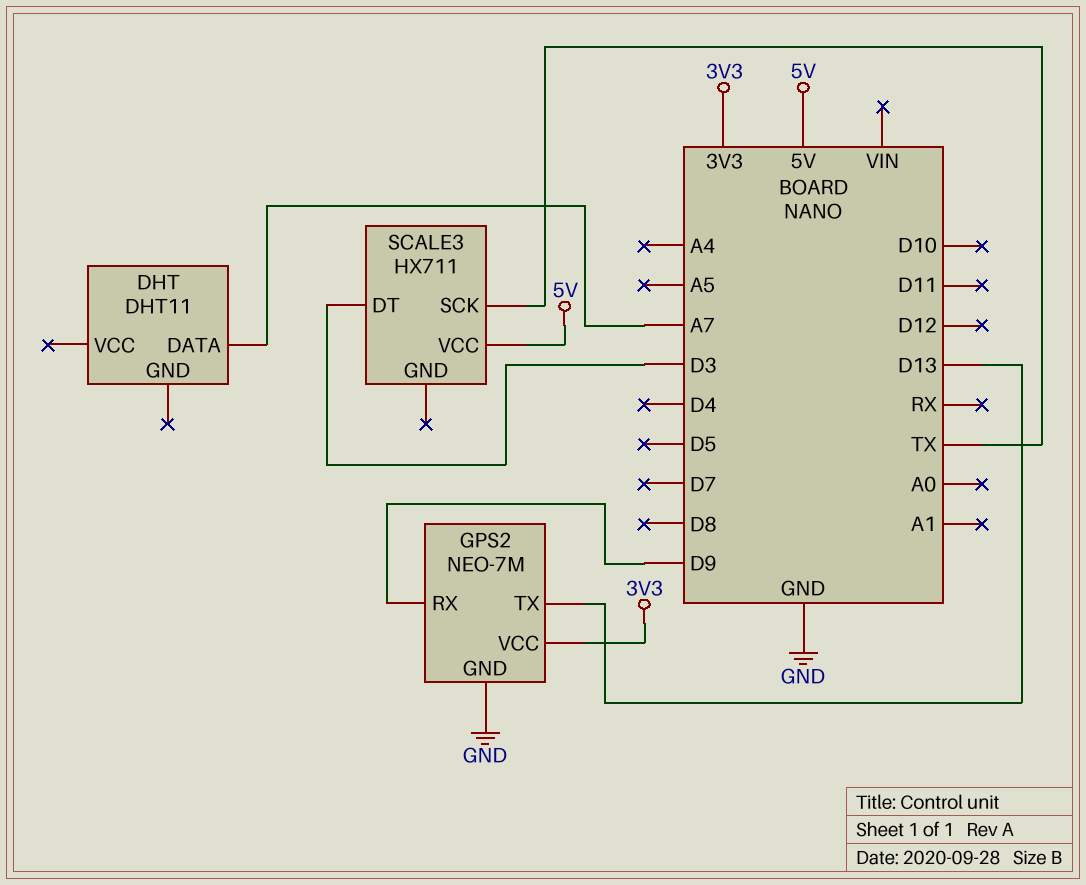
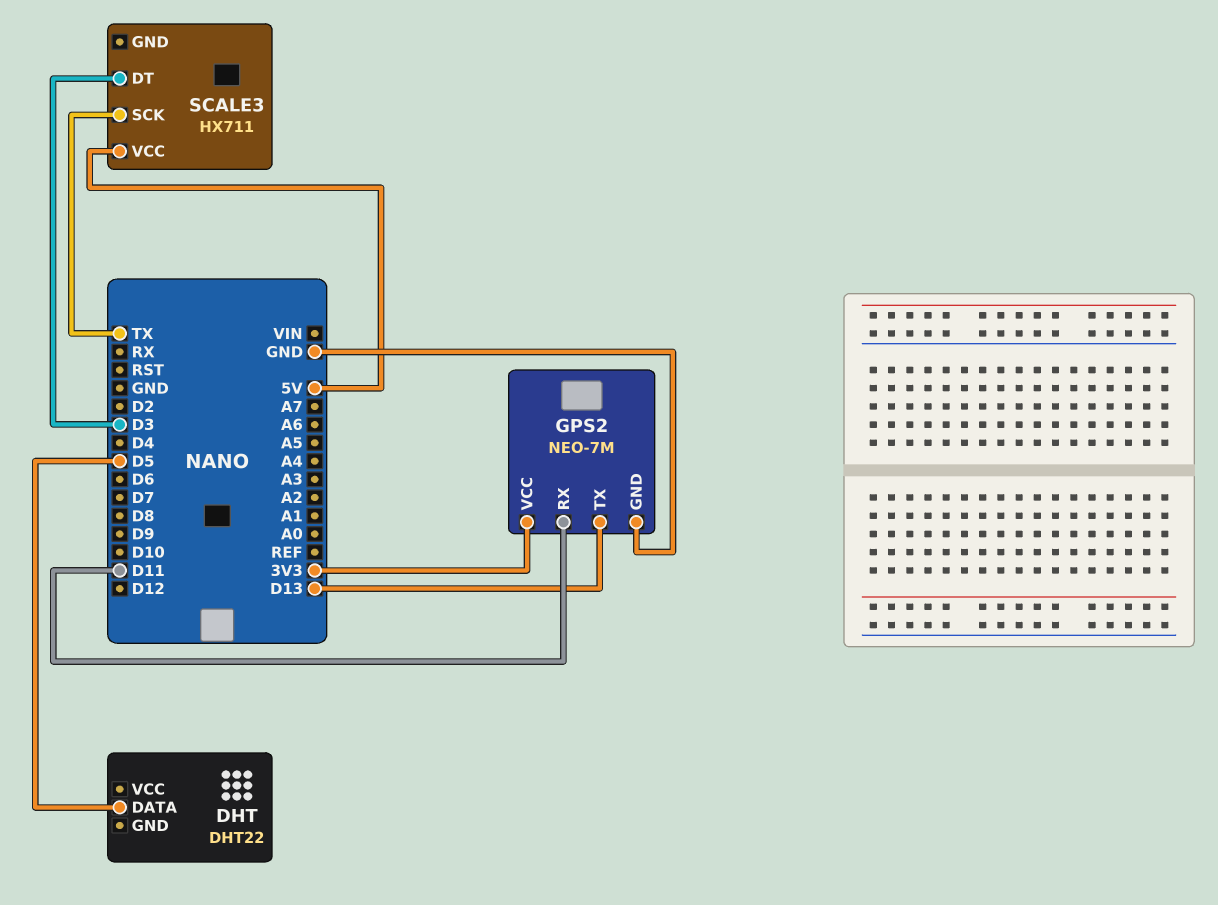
DHT: DHT11 -> DHT22
DHT pin DATA: A7 -> D5
GPS2 pin RX: D9 -> D11

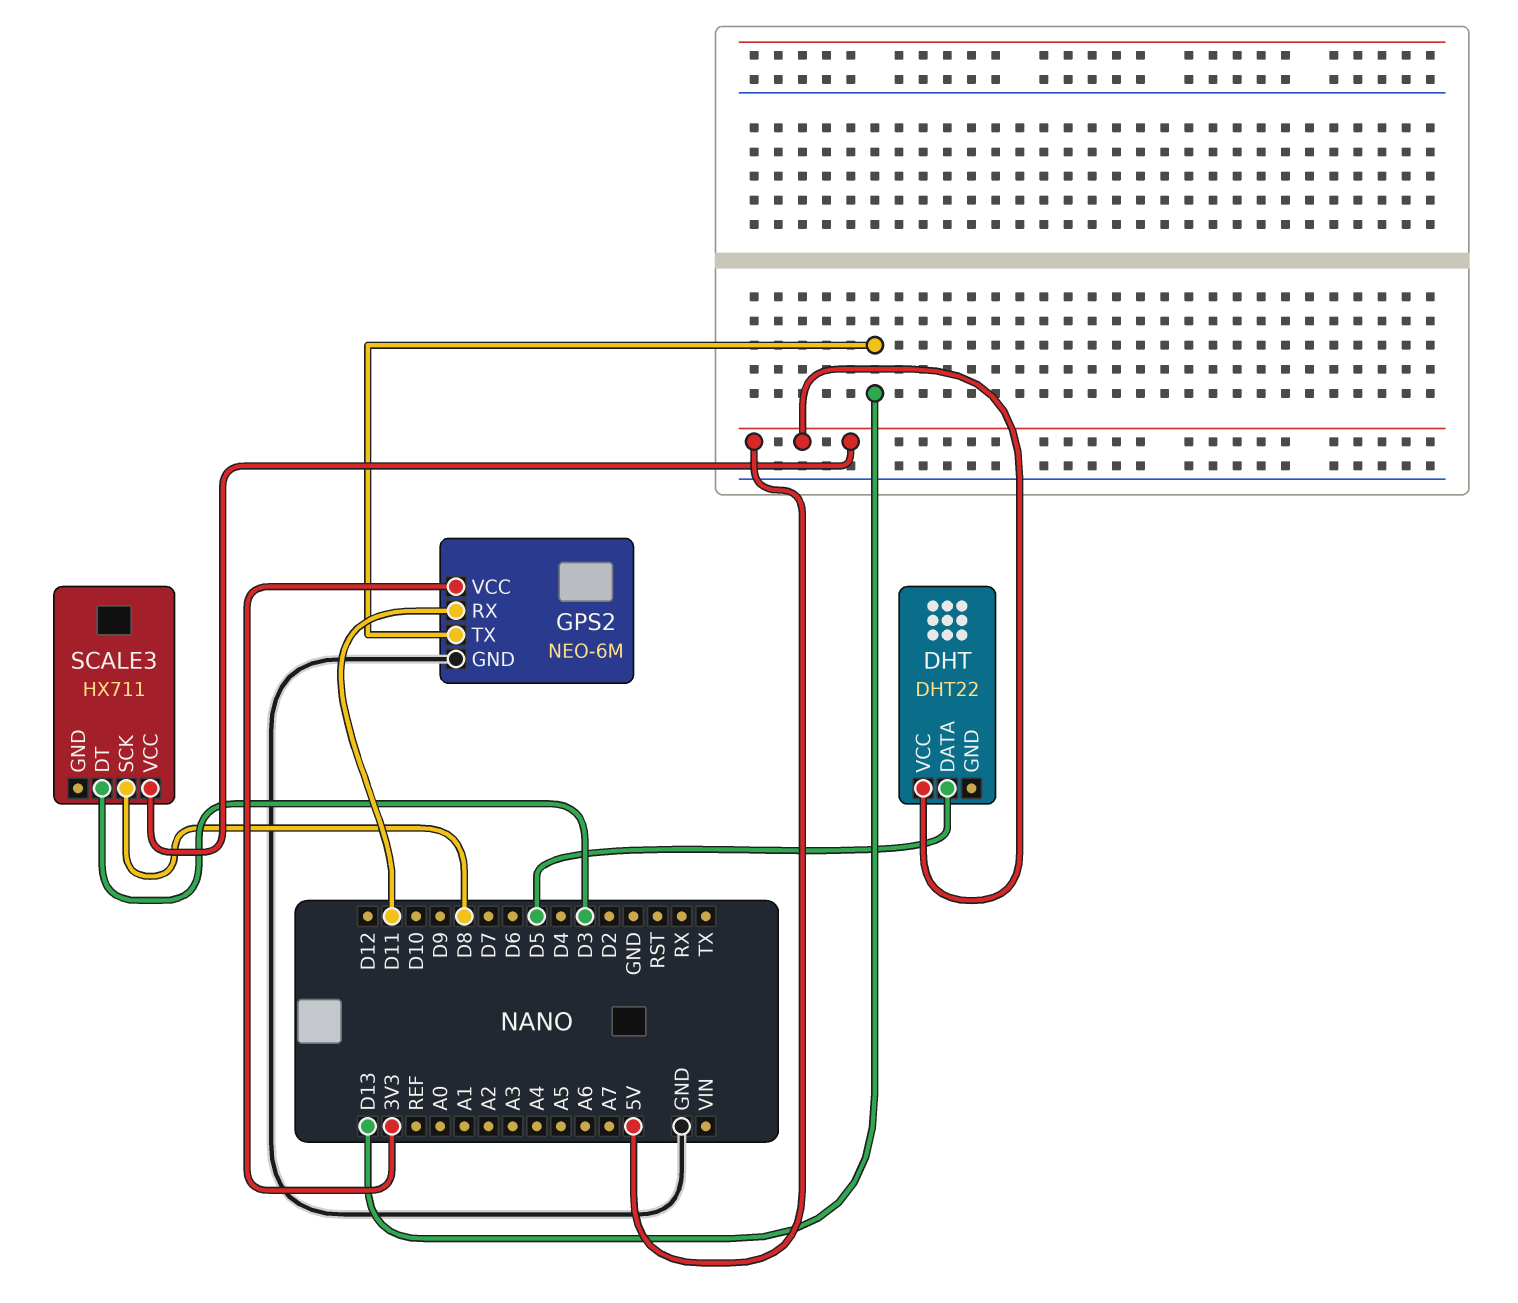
DHT pin VCC: none -> 5V
GPS2: NEO-7M -> NEO-6M
SCALE3 pin SCK: TX -> D8

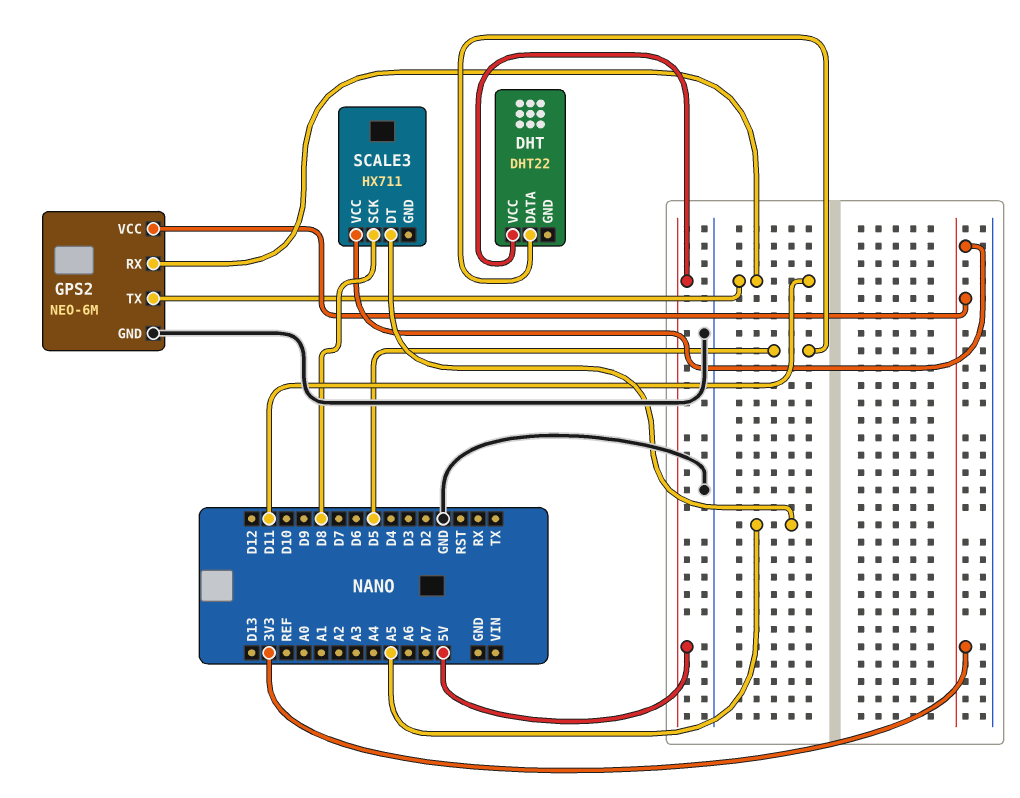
GPS2 pin TX: D13 -> D11
SCALE3 pin DT: D3 -> A5
SCALE3 pin VCC: 5V -> 3V3

